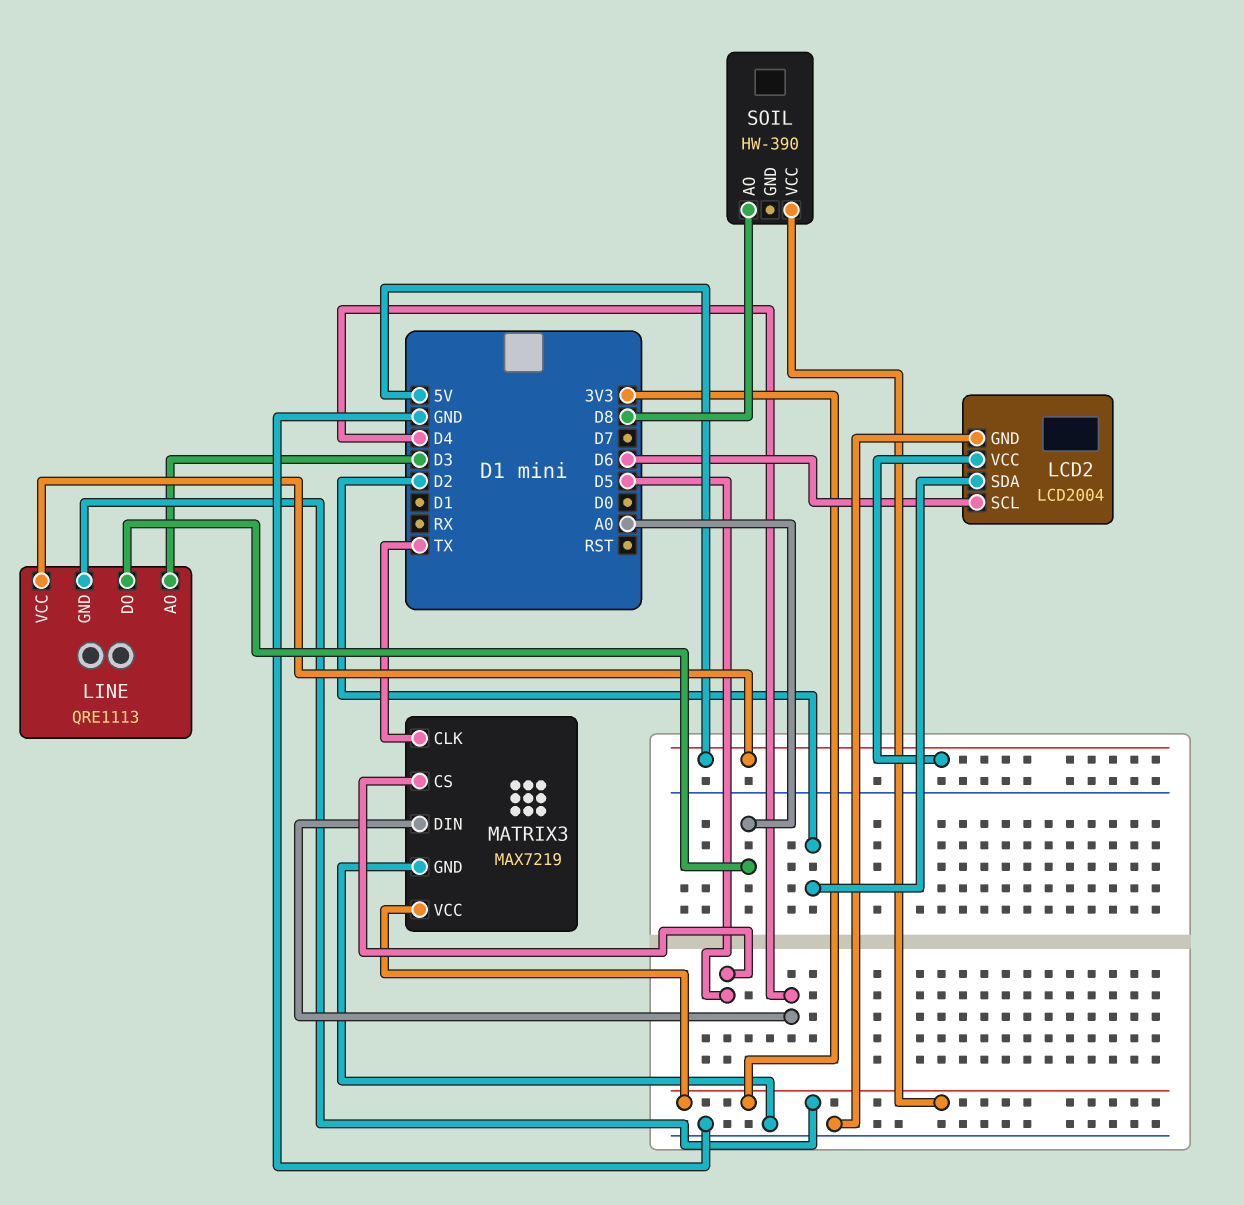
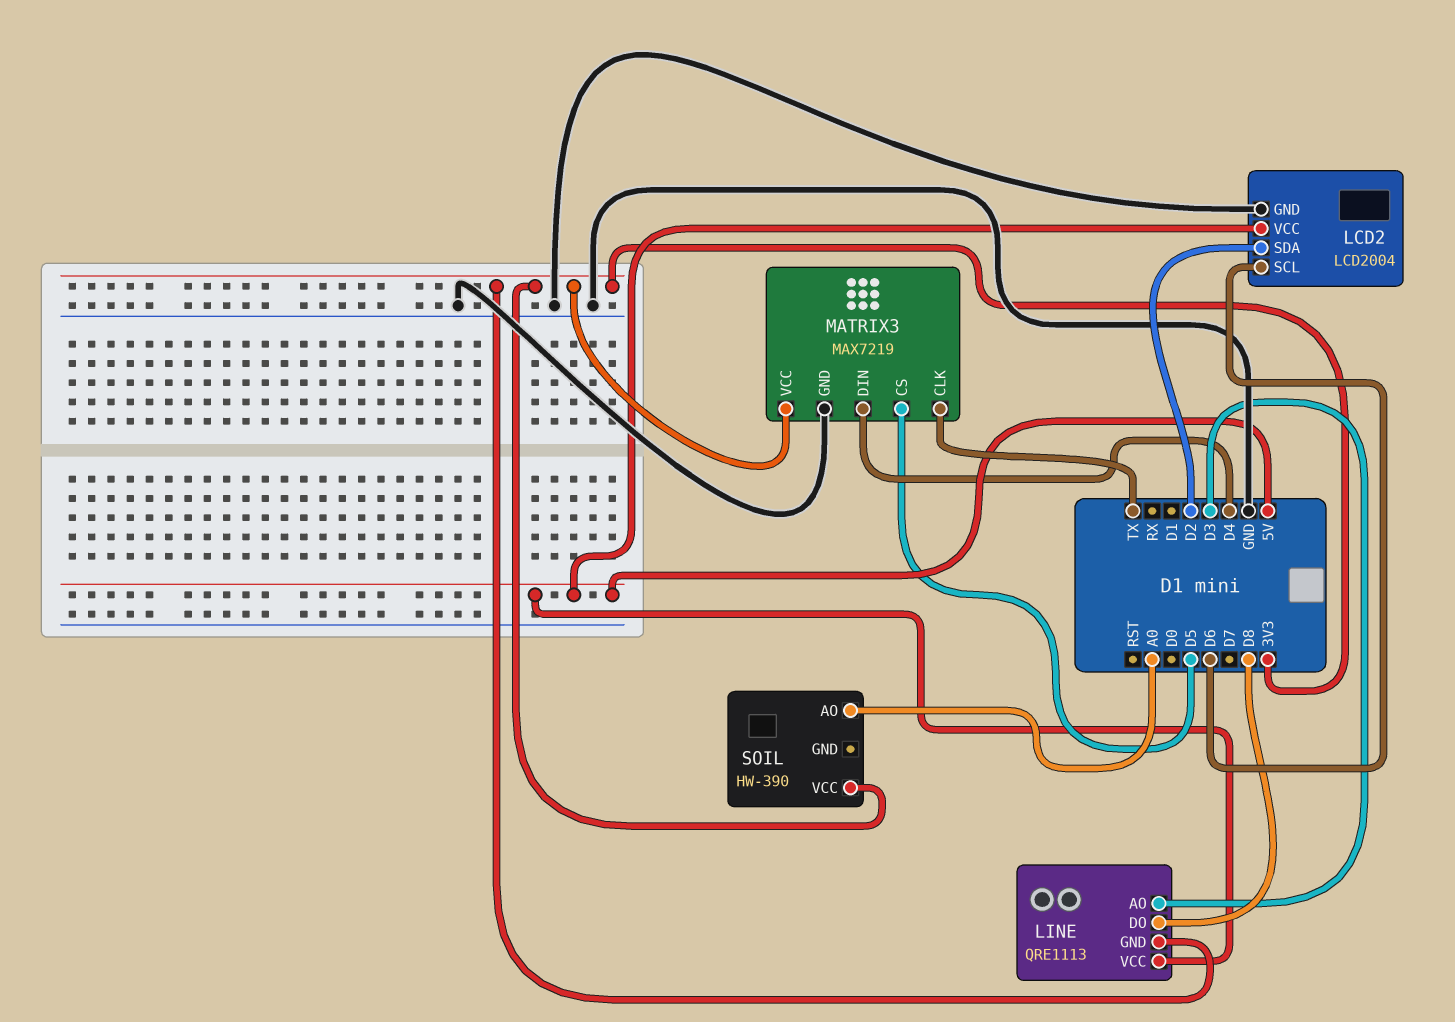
LINE pin DO: A0 -> D8
SOIL pin AO: D8 -> A0

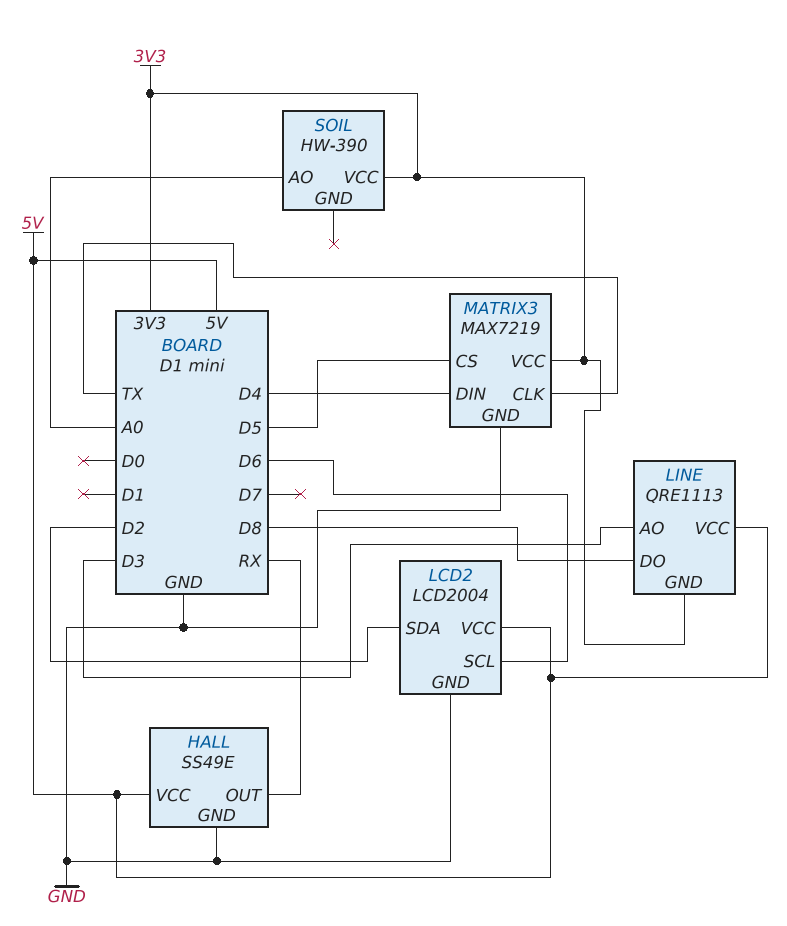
HALL: none -> SS49E
HALL pin GND: none -> GND
HALL pin OUT: none -> RX
HALL pin VCC: none -> 5V

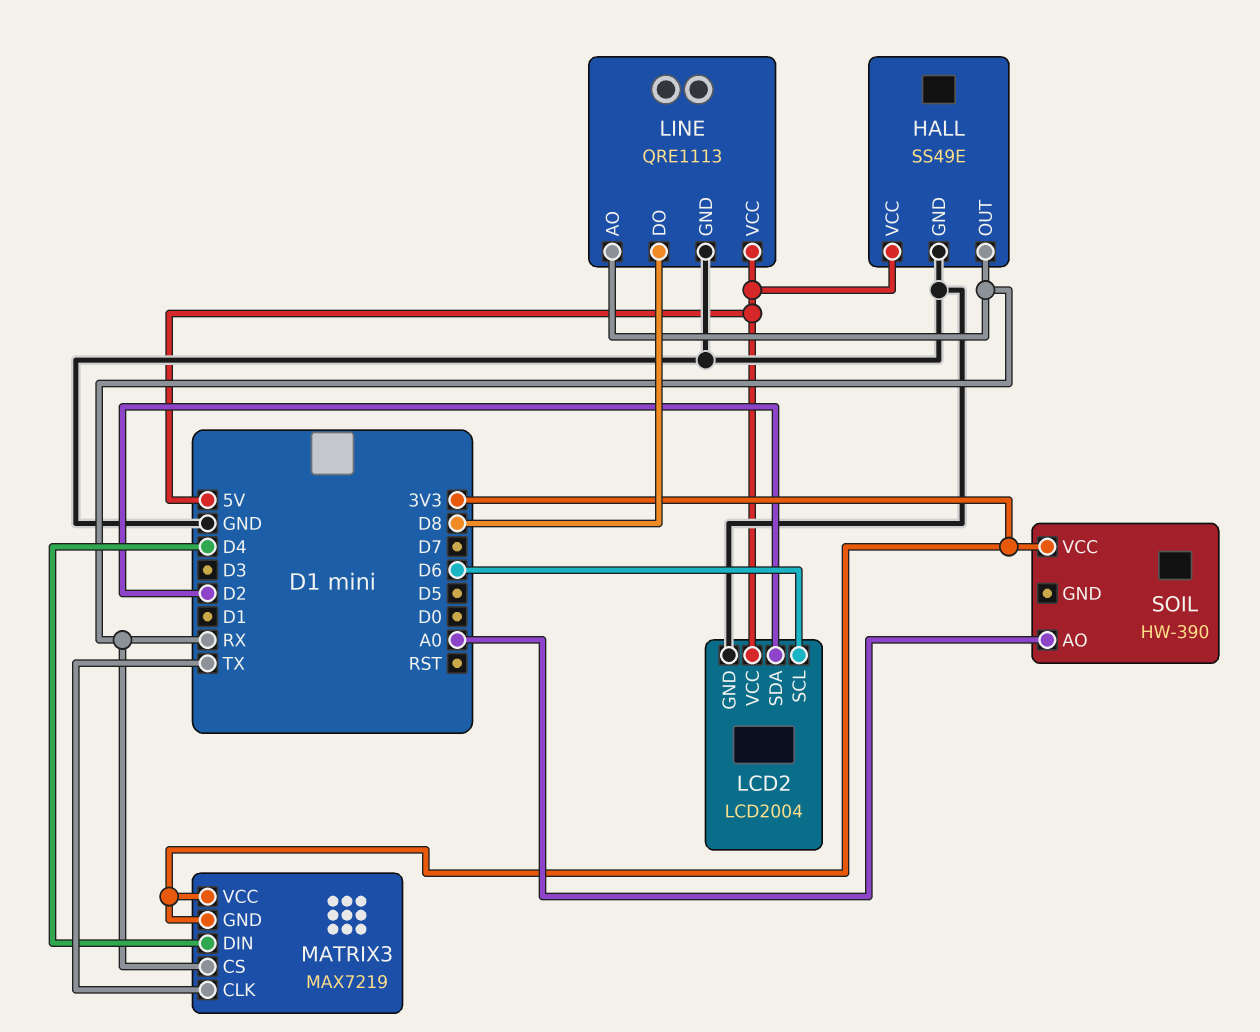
LINE pin AO: D3 -> RX
LINE pin GND: 3V3 -> GND
MATRIX3 pin CS: D5 -> RX
MATRIX3 pin GND: GND -> 3V3

